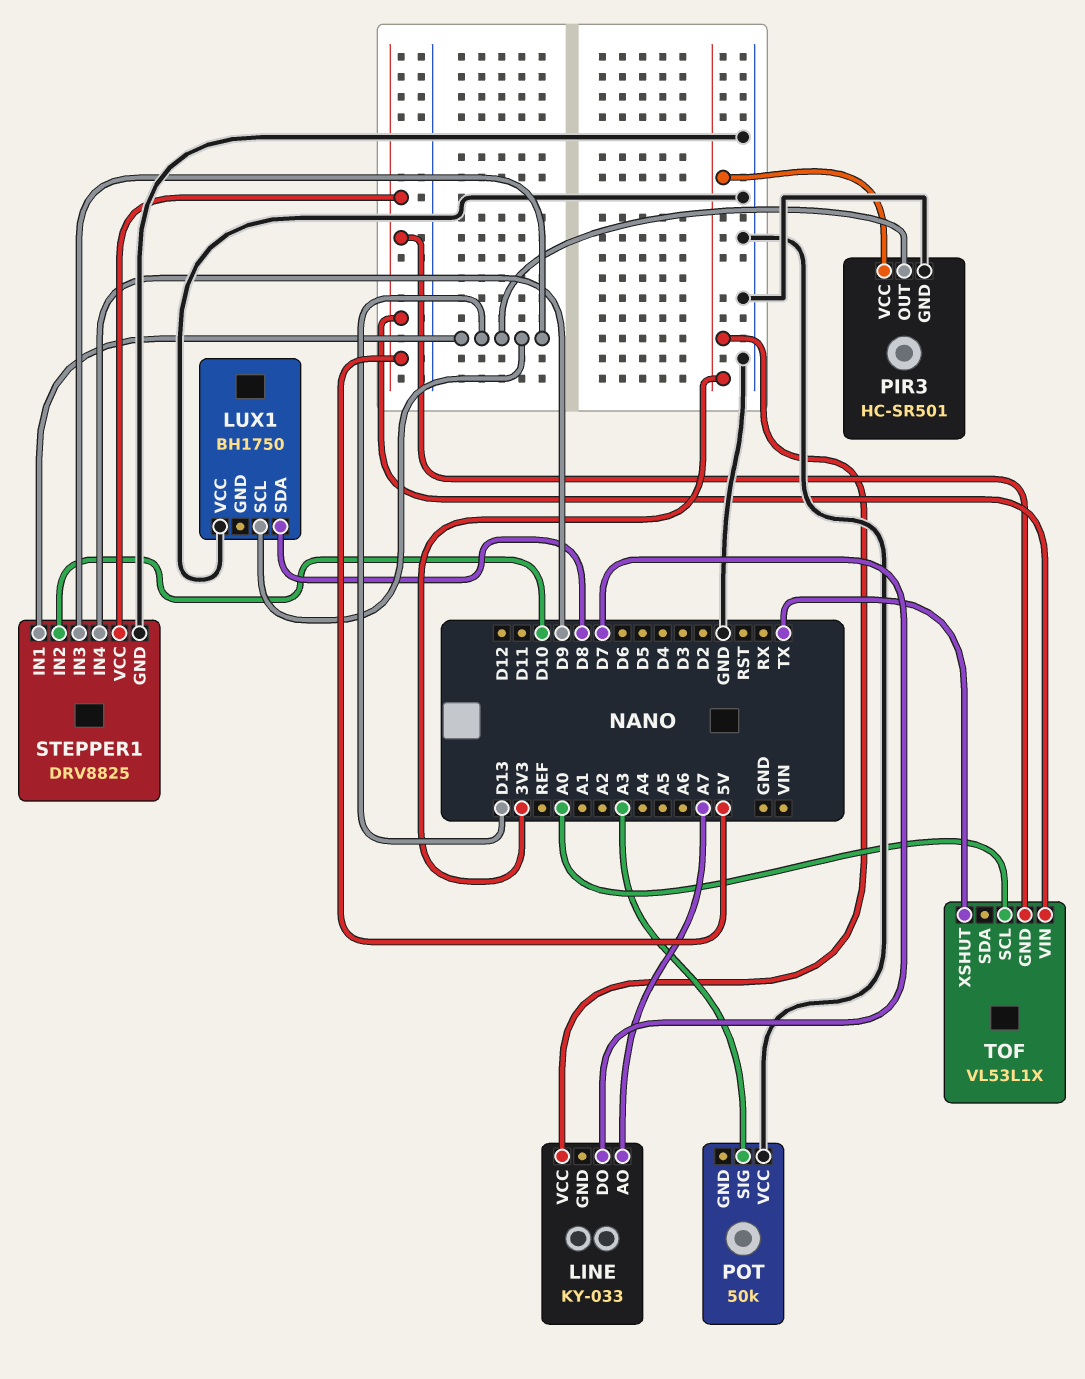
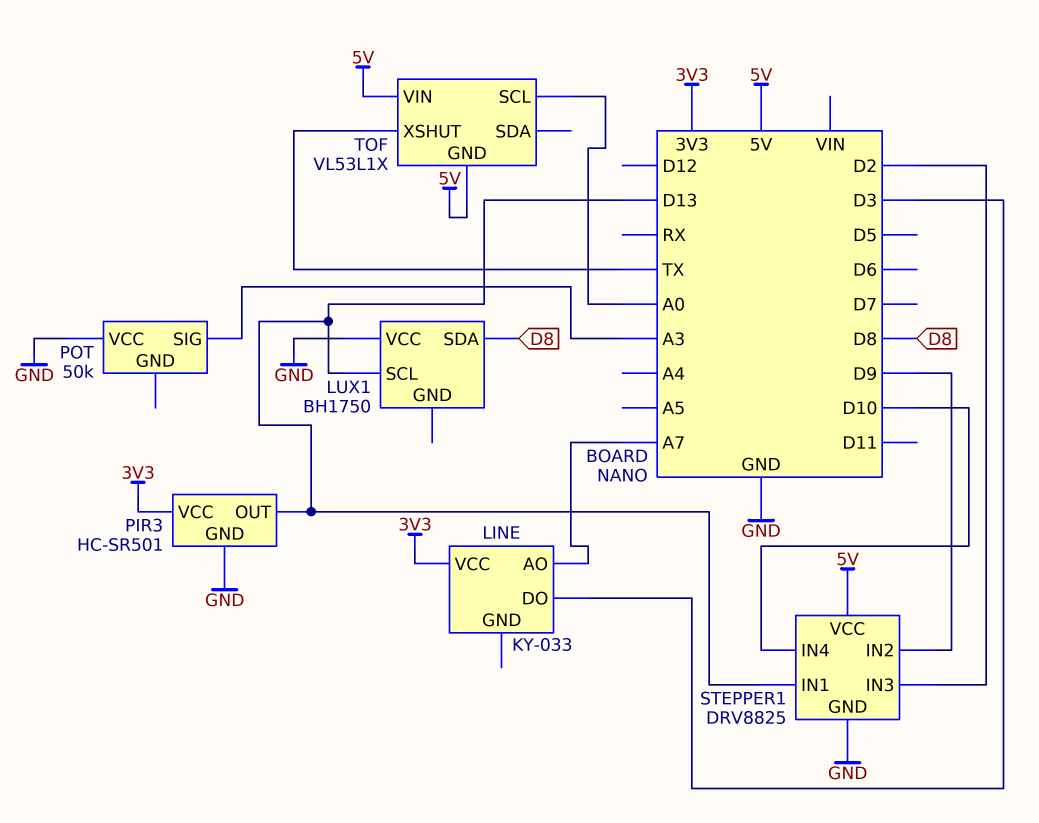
LINE pin DO: D7 -> D3
STEPPER1 pin IN2: D10 -> D9
STEPPER1 pin IN3: D13 -> D2
STEPPER1 pin IN4: D9 -> D10

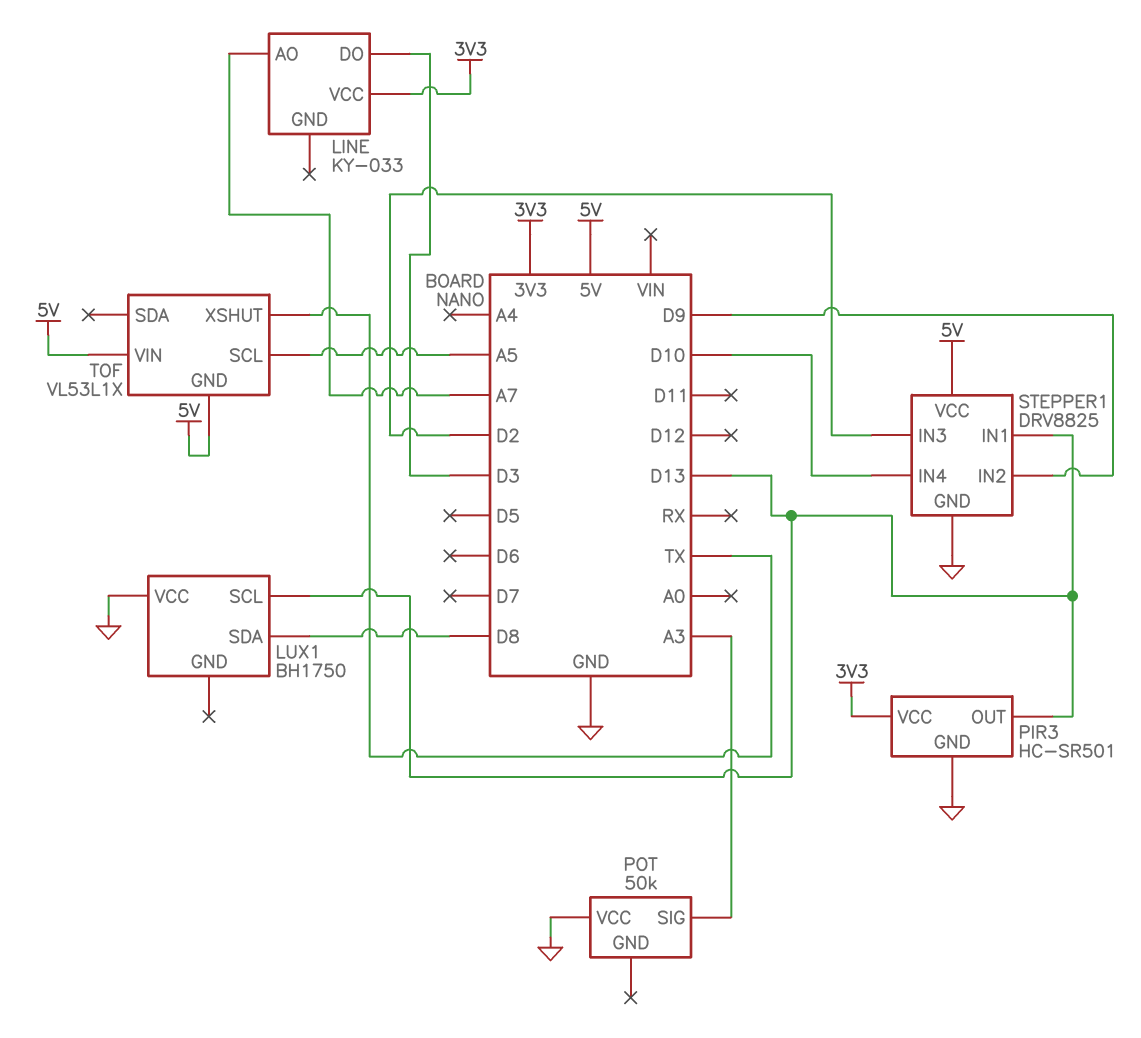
TOF pin SCL: A0 -> A5

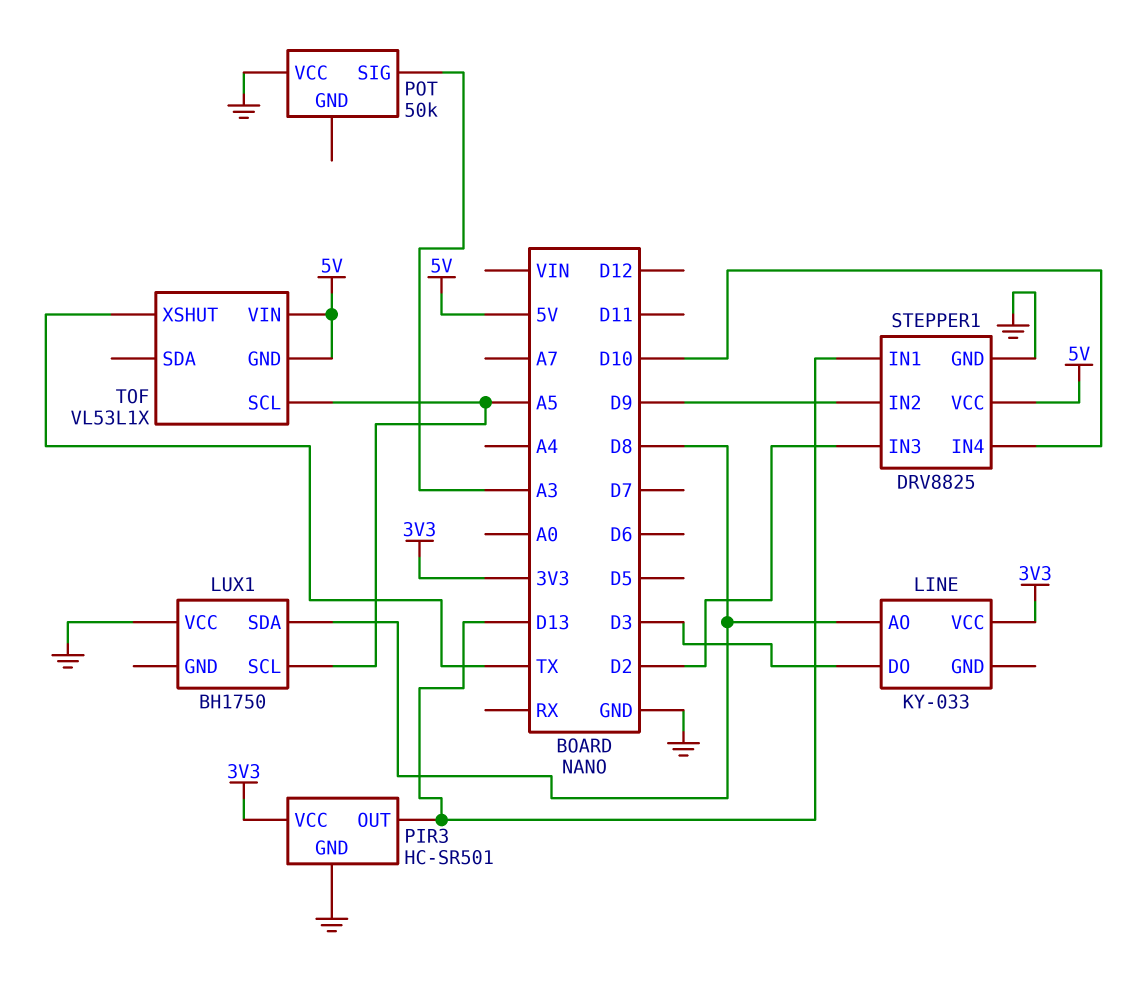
LINE pin AO: A7 -> D8
LUX1 pin SCL: D13 -> A5

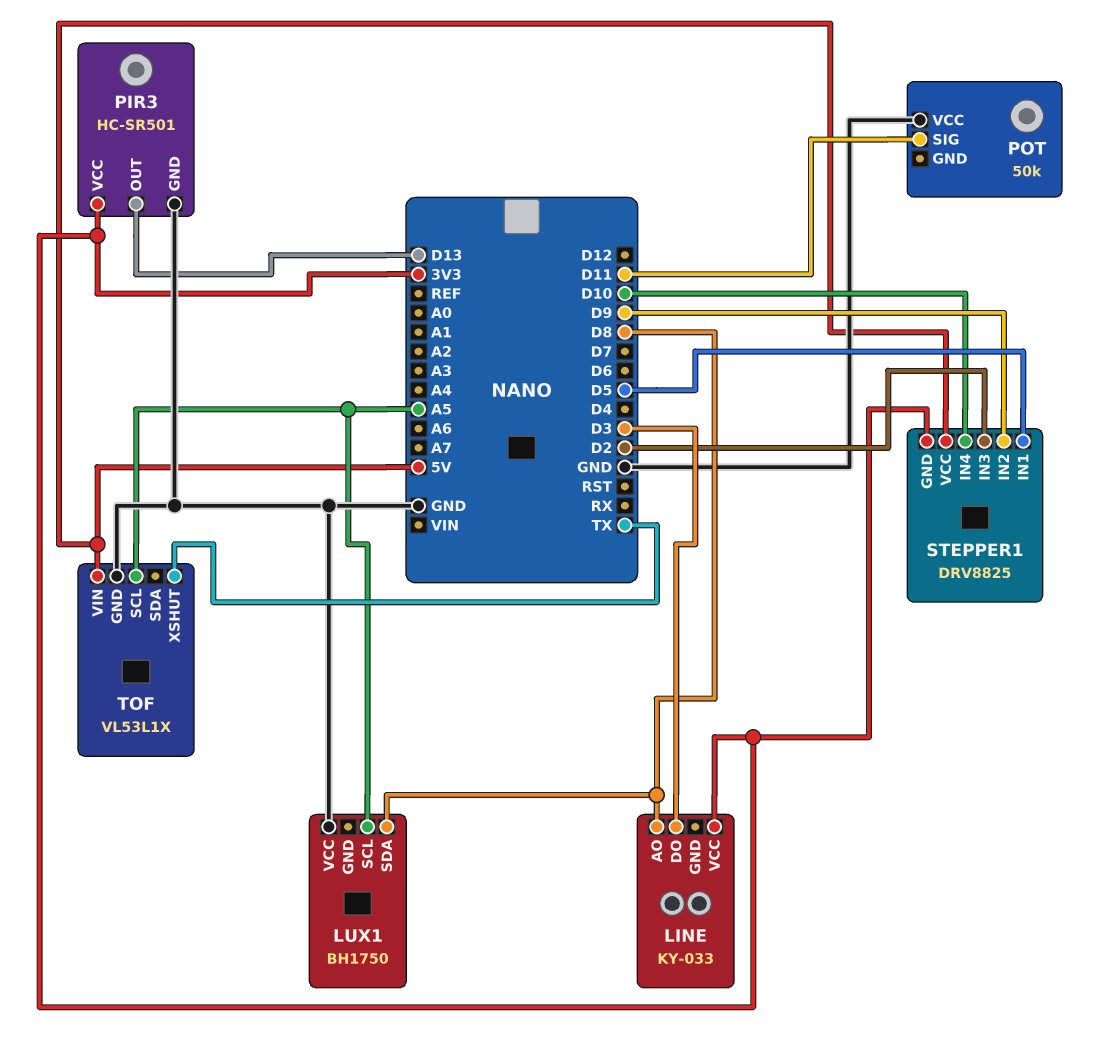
POT pin SIG: A3 -> D11
STEPPER1 pin GND: GND -> 3V3
STEPPER1 pin IN1: D13 -> D5
TOF pin GND: 5V -> GND

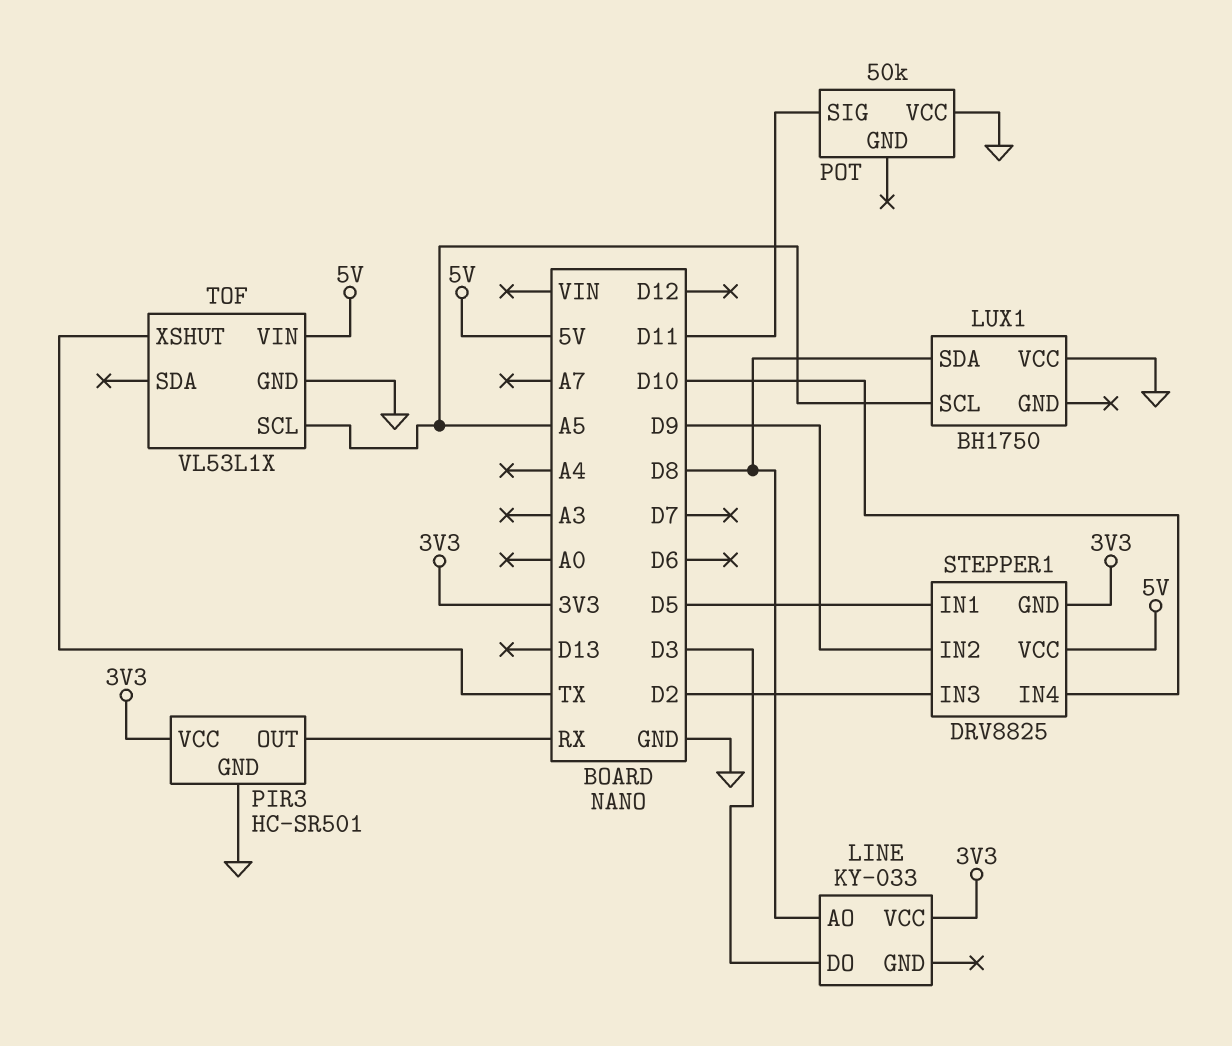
PIR3 pin OUT: D13 -> RX

